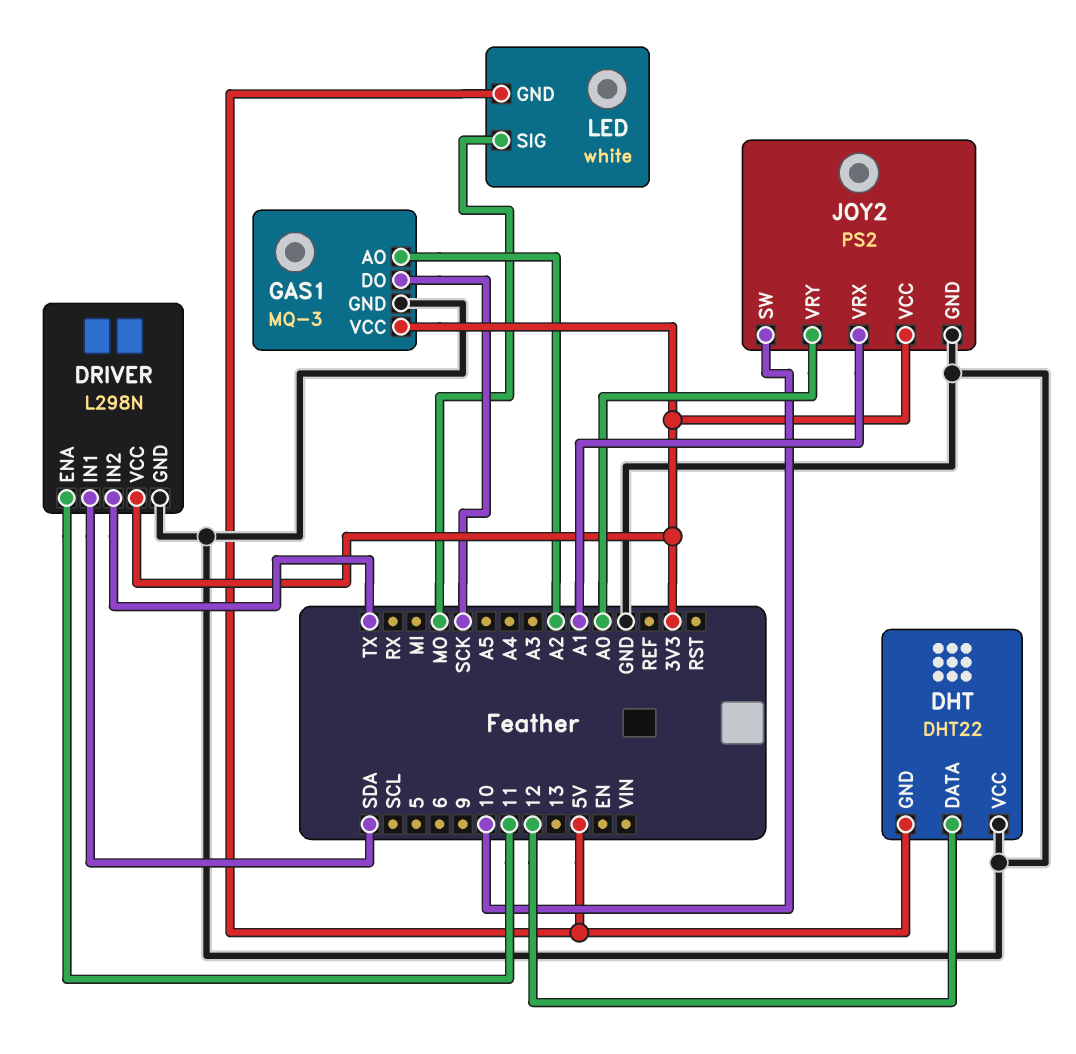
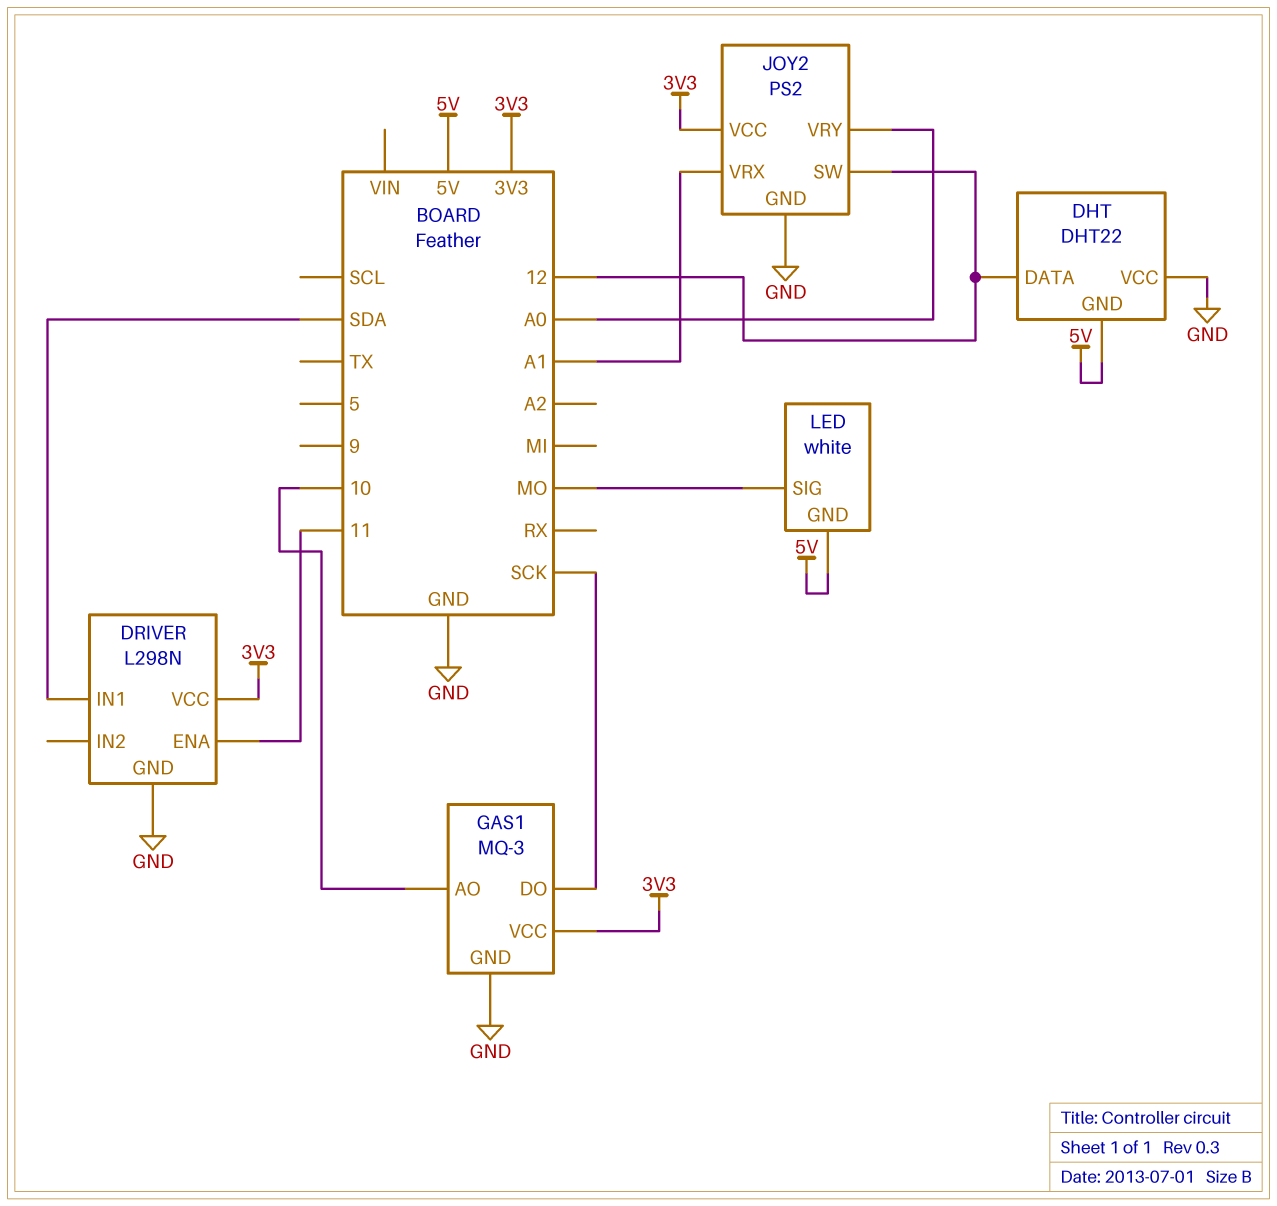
DRIVER pin IN2: TX -> none
GAS1 pin AO: A2 -> 10
JOY2 pin SW: 10 -> 12

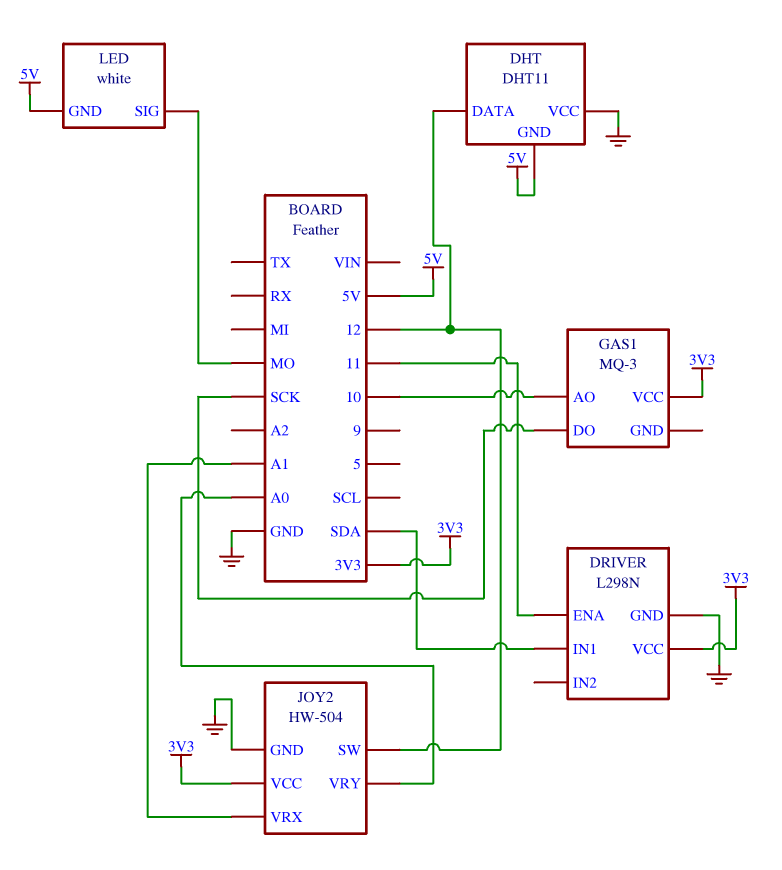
DHT: DHT22 -> DHT11
GAS1 pin GND: GND -> none
JOY2: PS2 -> HW-504

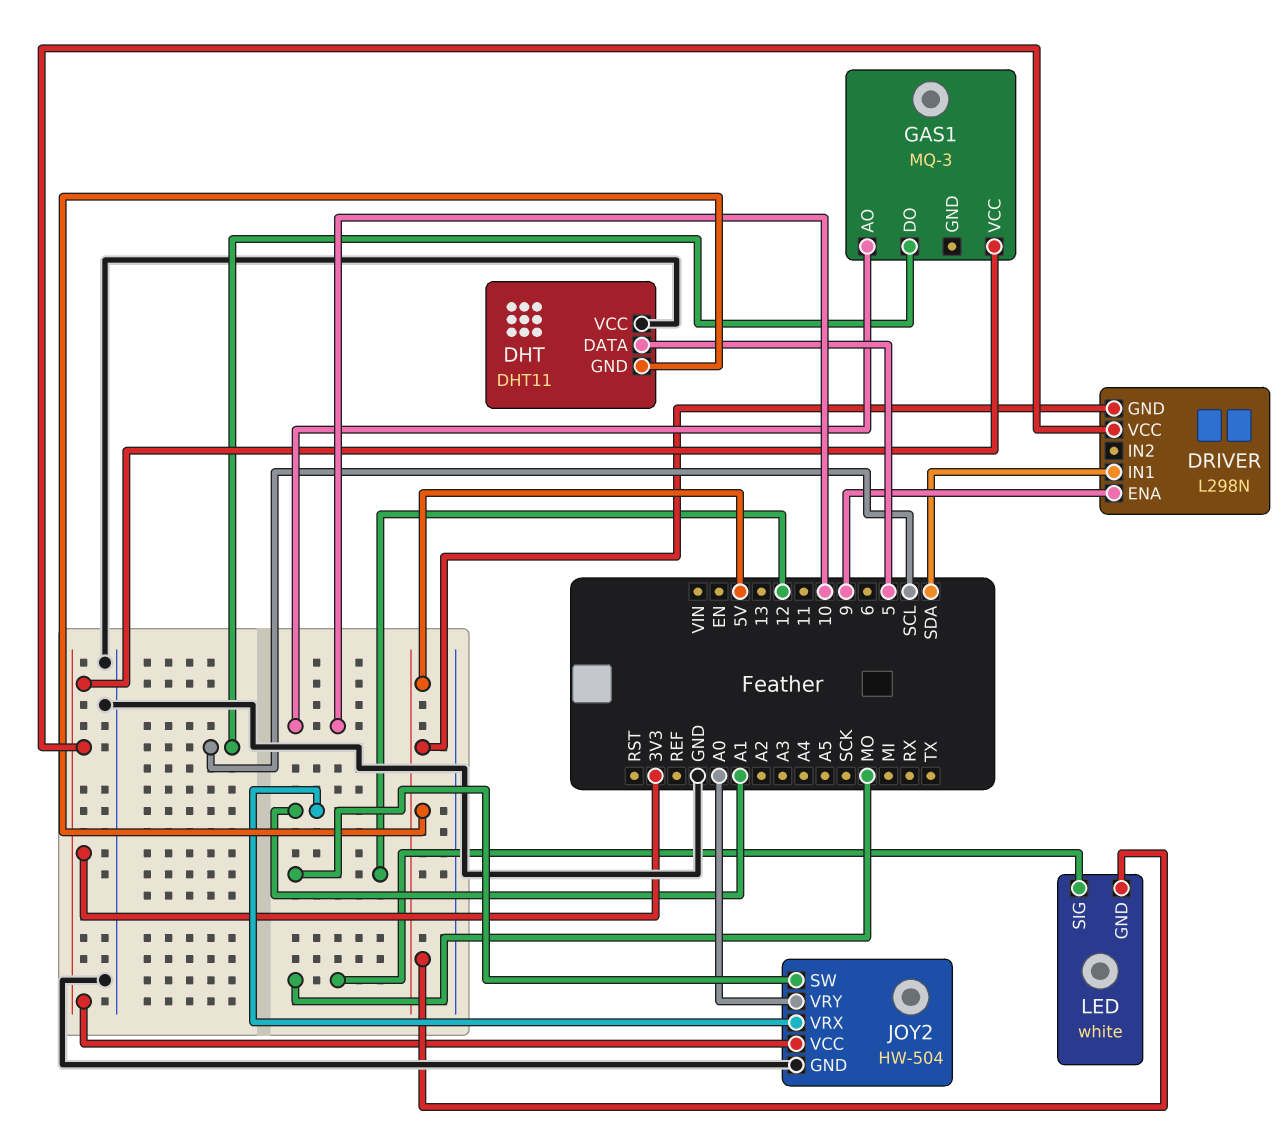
DHT pin DATA: 12 -> 5
DRIVER pin ENA: 11 -> 9
DRIVER pin GND: GND -> 5V
GAS1 pin DO: SCK -> SCL

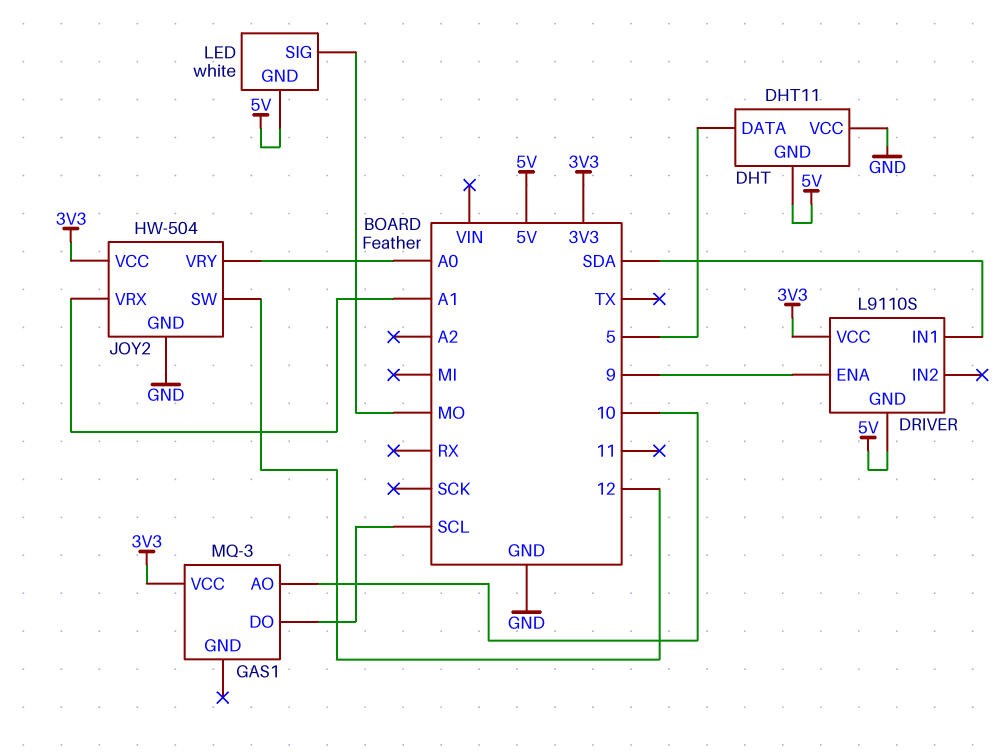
DRIVER: L298N -> L9110S

